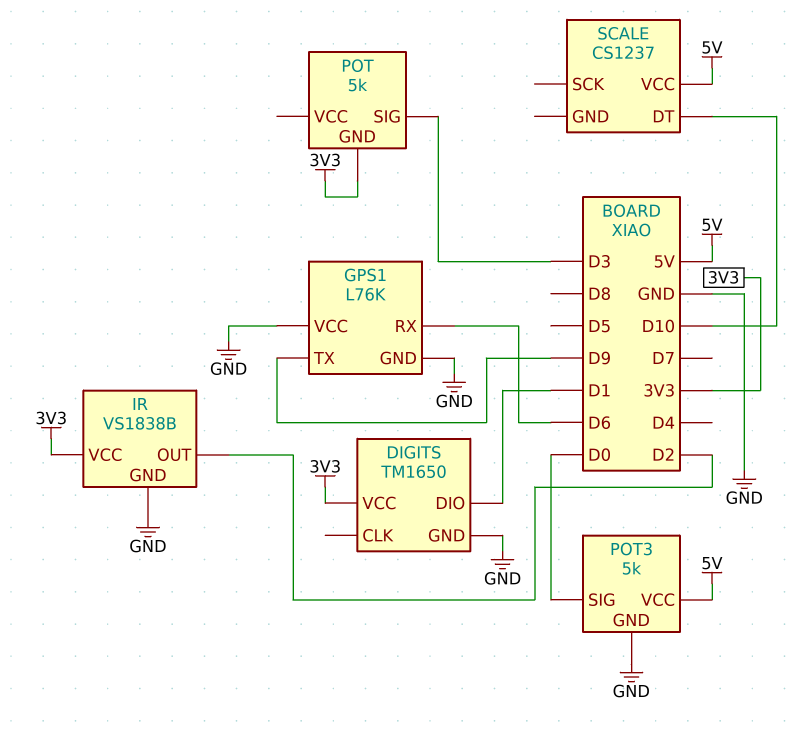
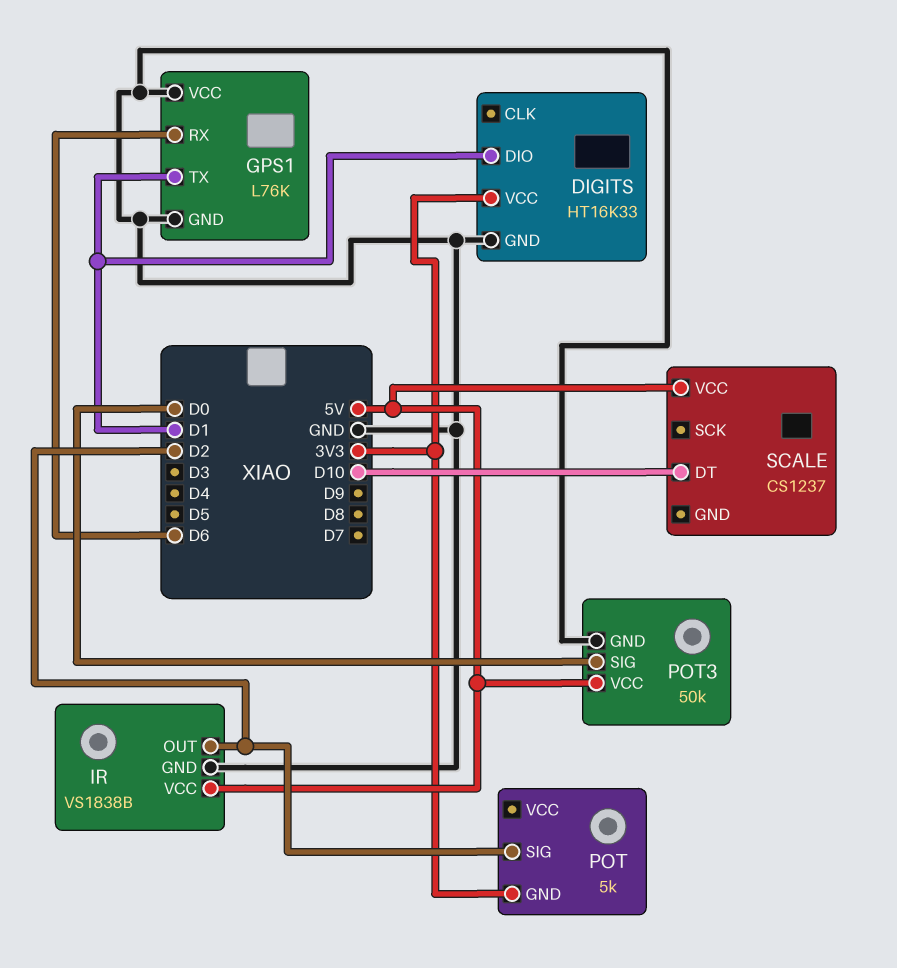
DIGITS: TM1650 -> HT16K33
GPS1 pin TX: D9 -> D1
IR pin VCC: 3V3 -> 5V
POT pin SIG: D3 -> D2
POT3: 5k -> 50k

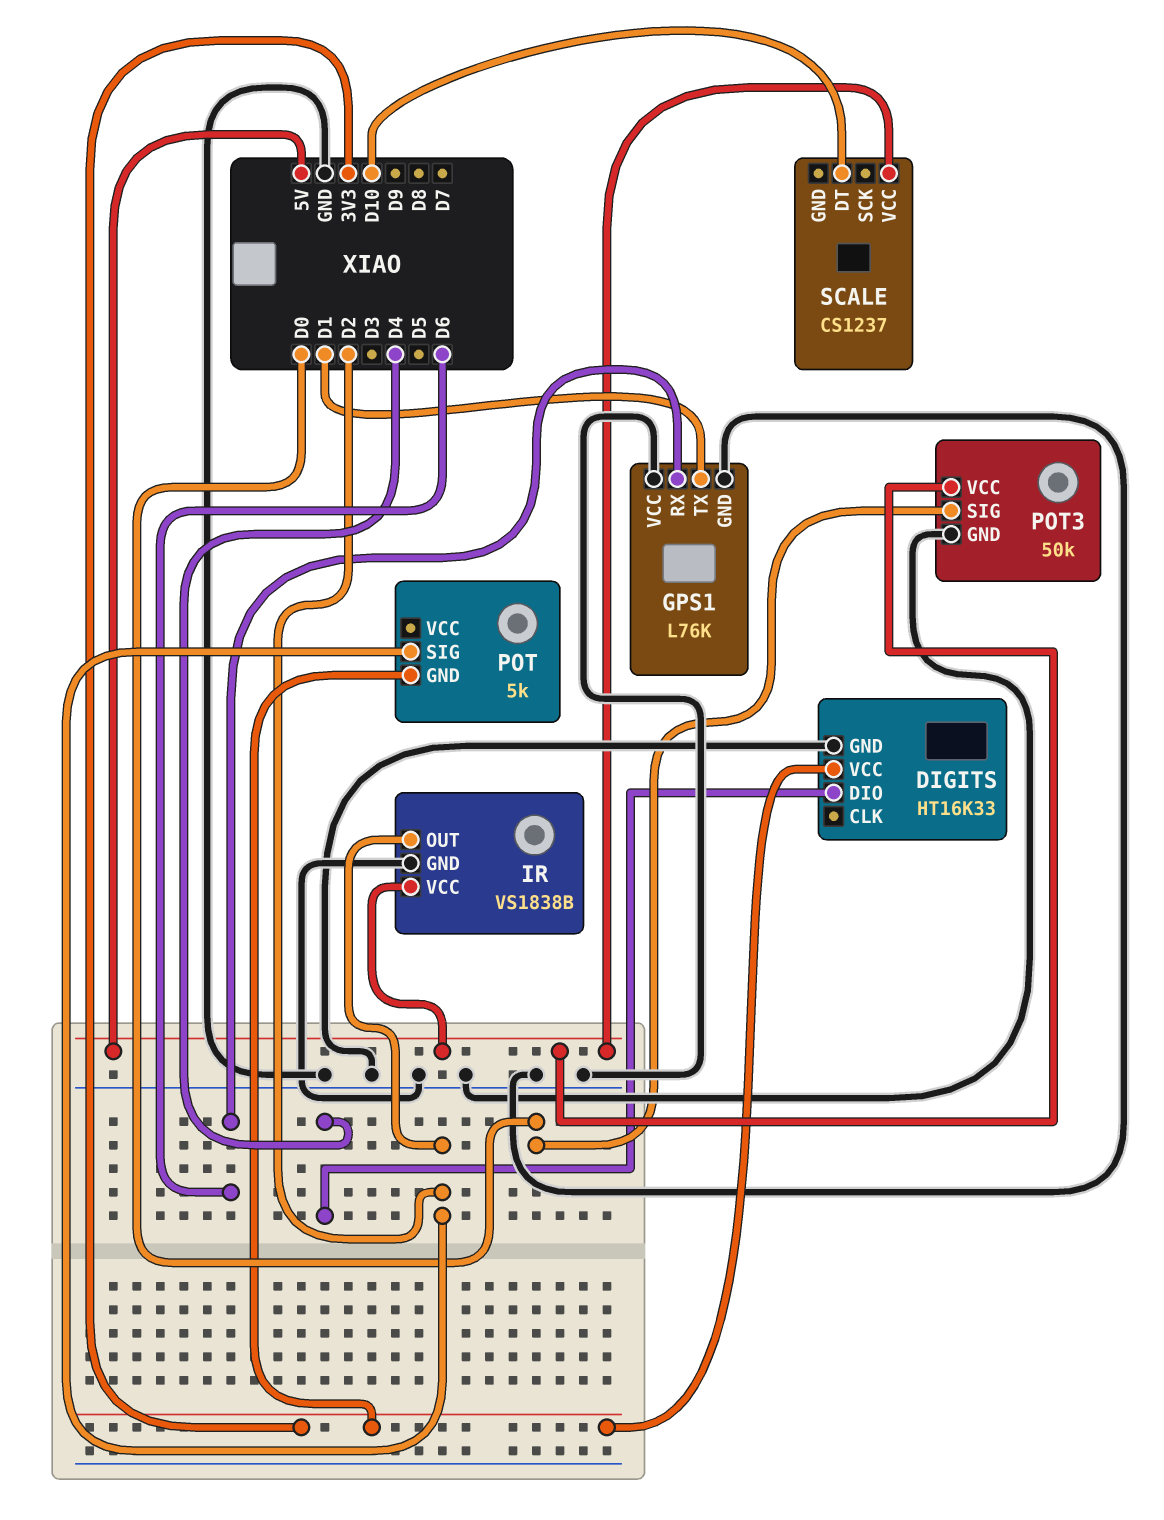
DIGITS pin DIO: D1 -> D4

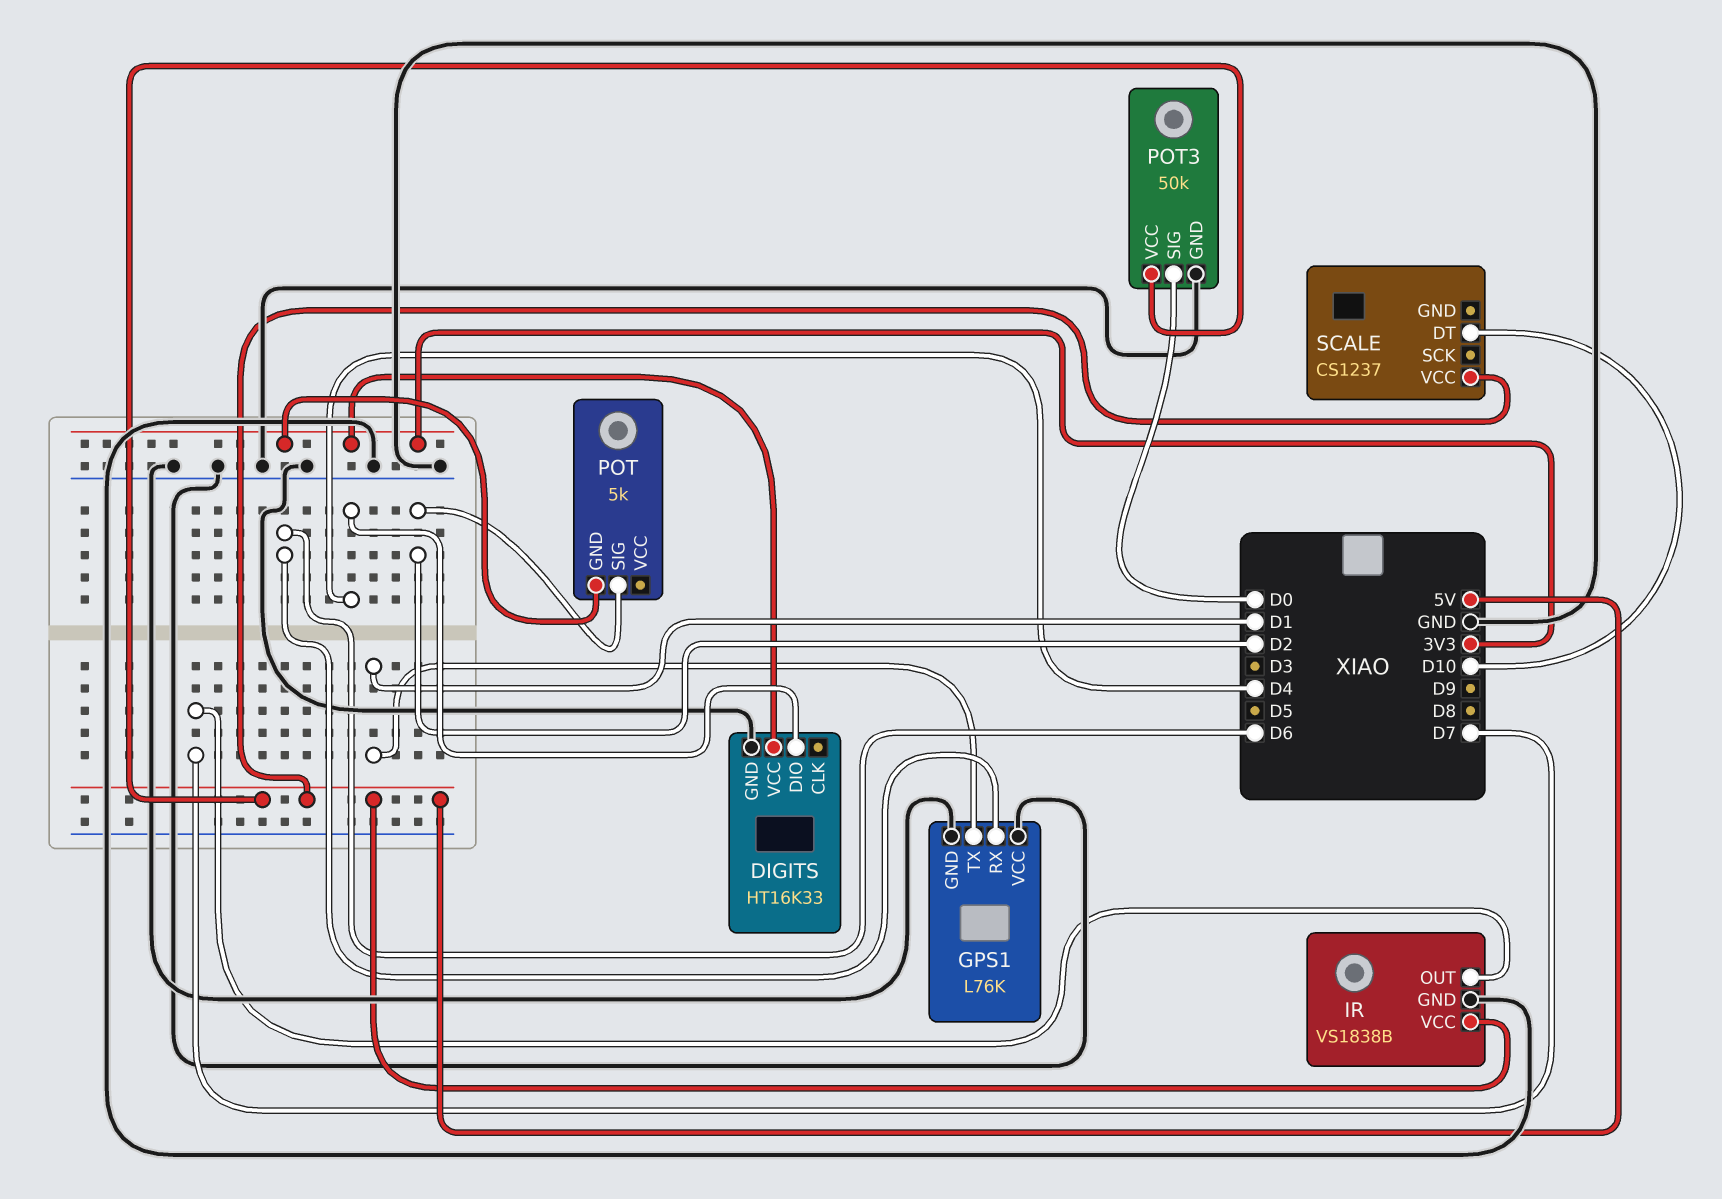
IR pin OUT: D2 -> D7

